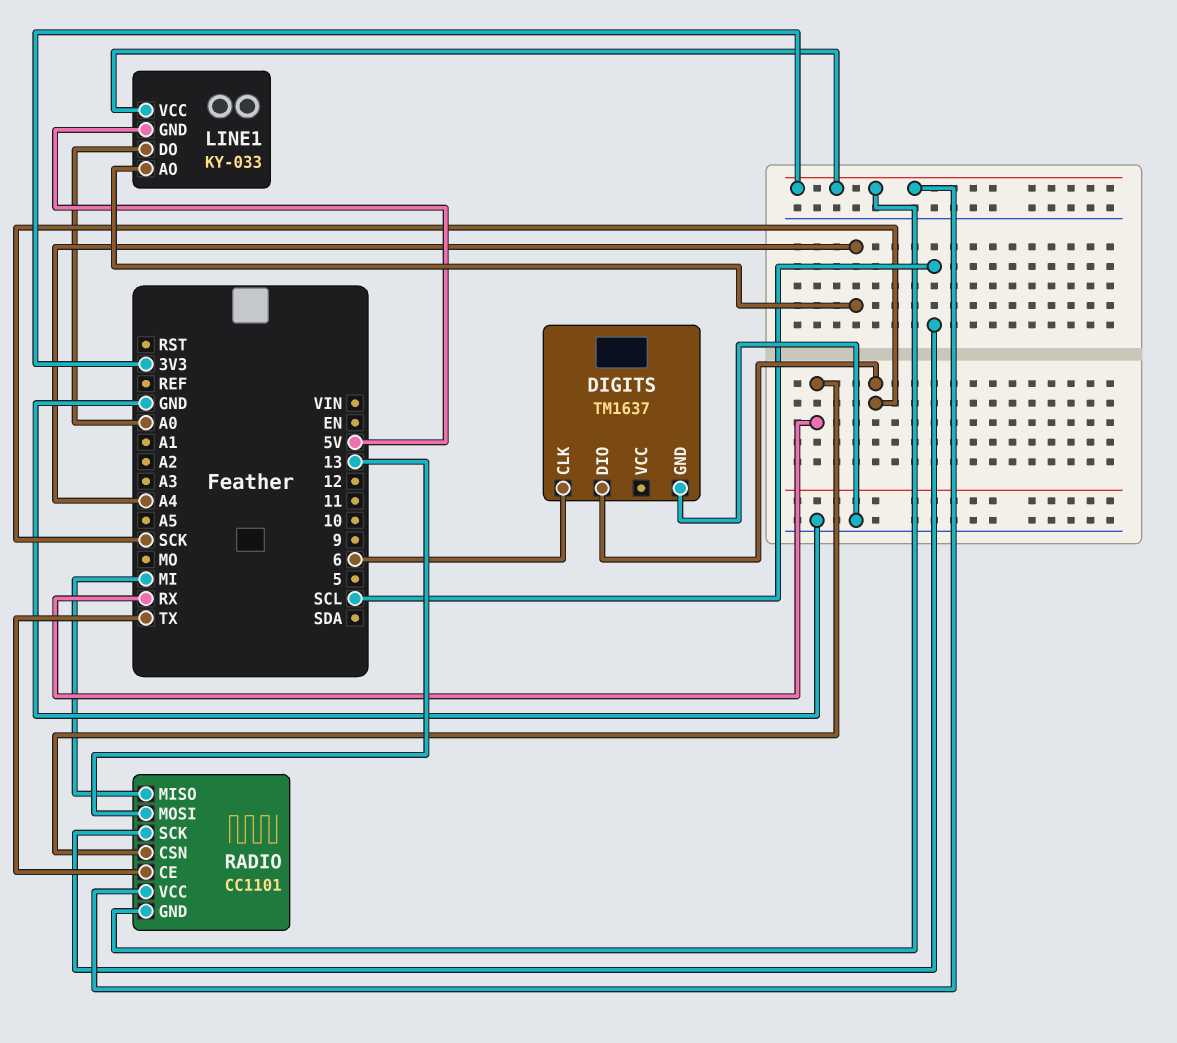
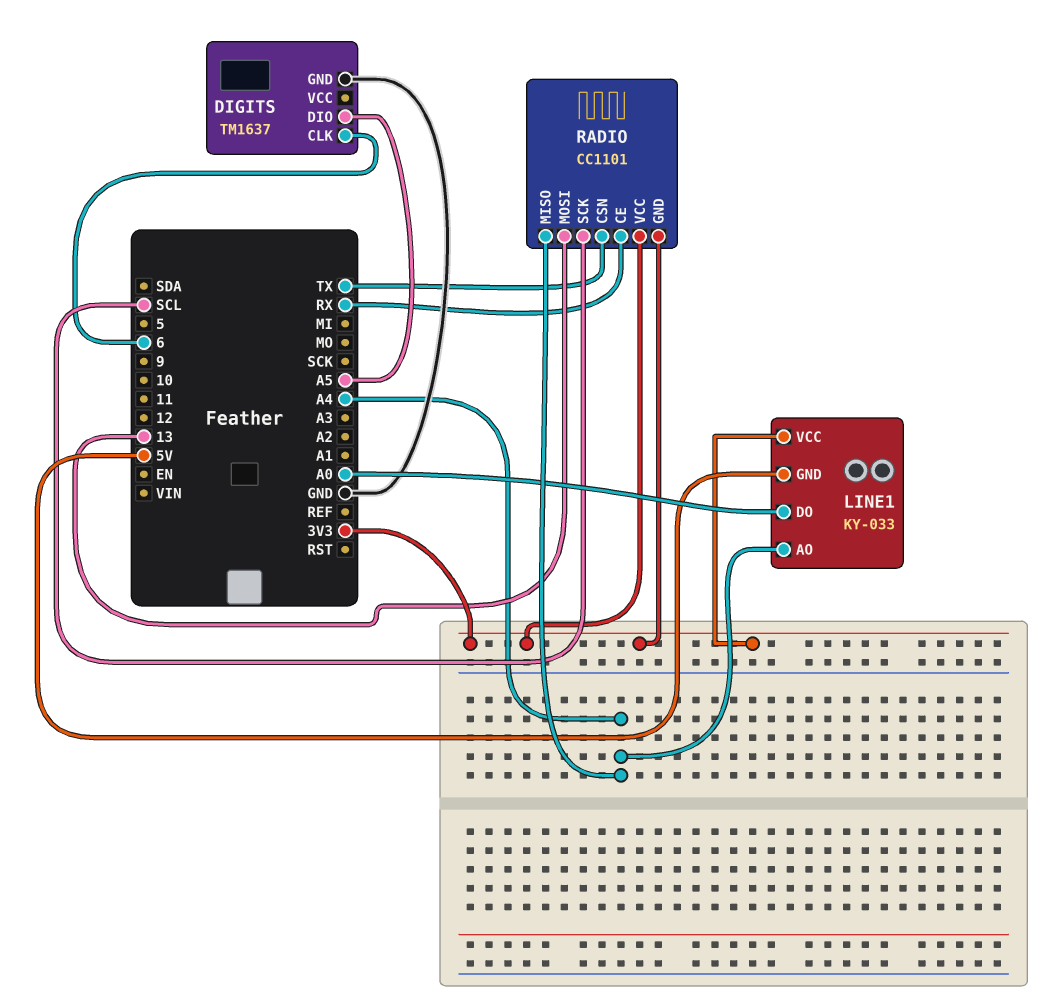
DIGITS pin DIO: SCK -> A5
RADIO pin CE: TX -> RX
RADIO pin CSN: RX -> TX
RADIO pin MISO: MI -> A4

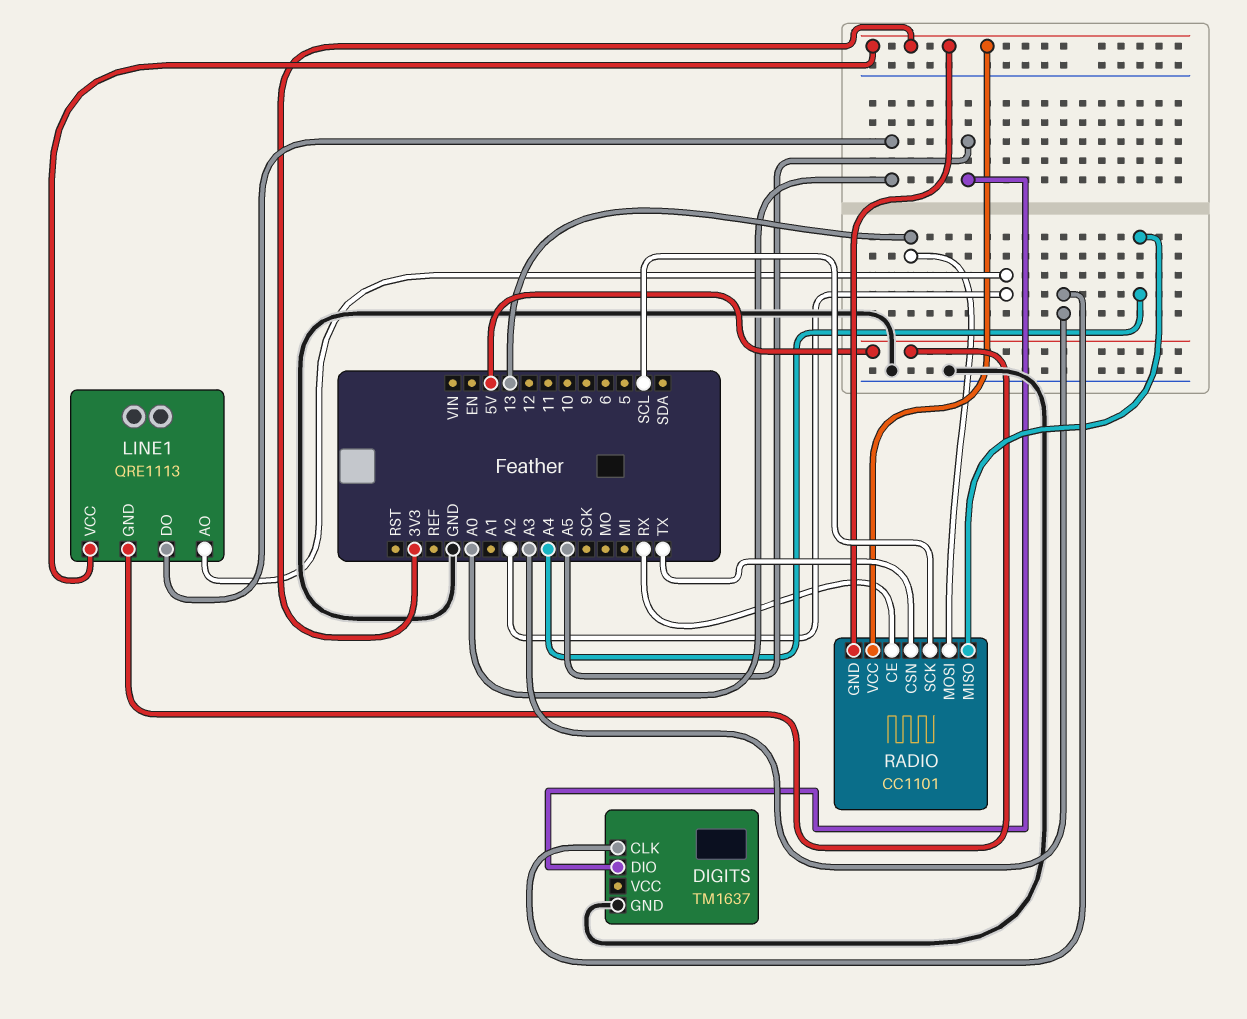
DIGITS pin CLK: 6 -> A3
LINE1: KY-033 -> QRE1113
LINE1 pin AO: A4 -> A2

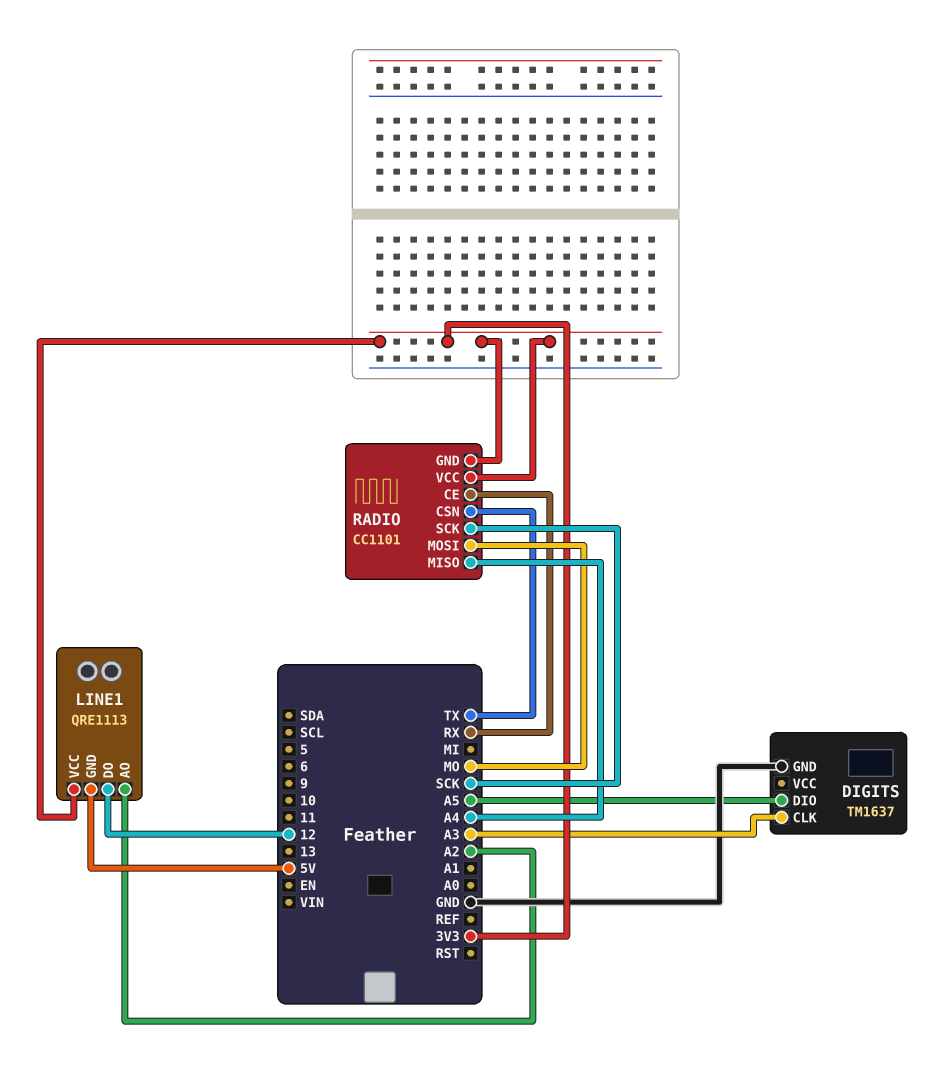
LINE1 pin DO: A0 -> 12
RADIO pin MOSI: 13 -> MO
RADIO pin SCK: SCL -> SCK

